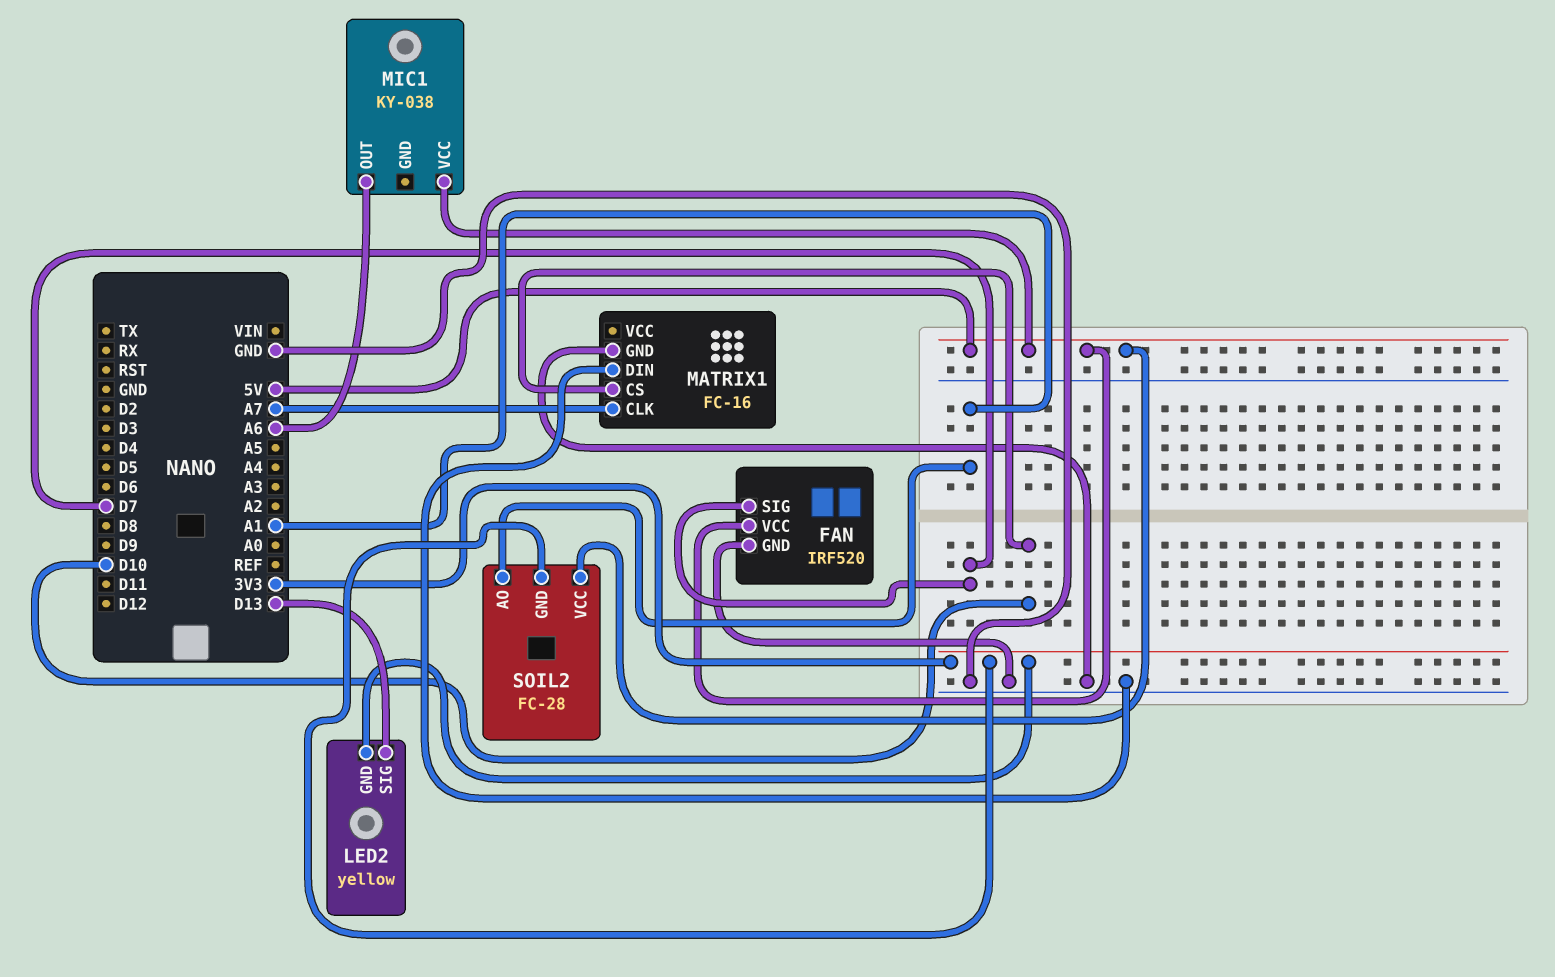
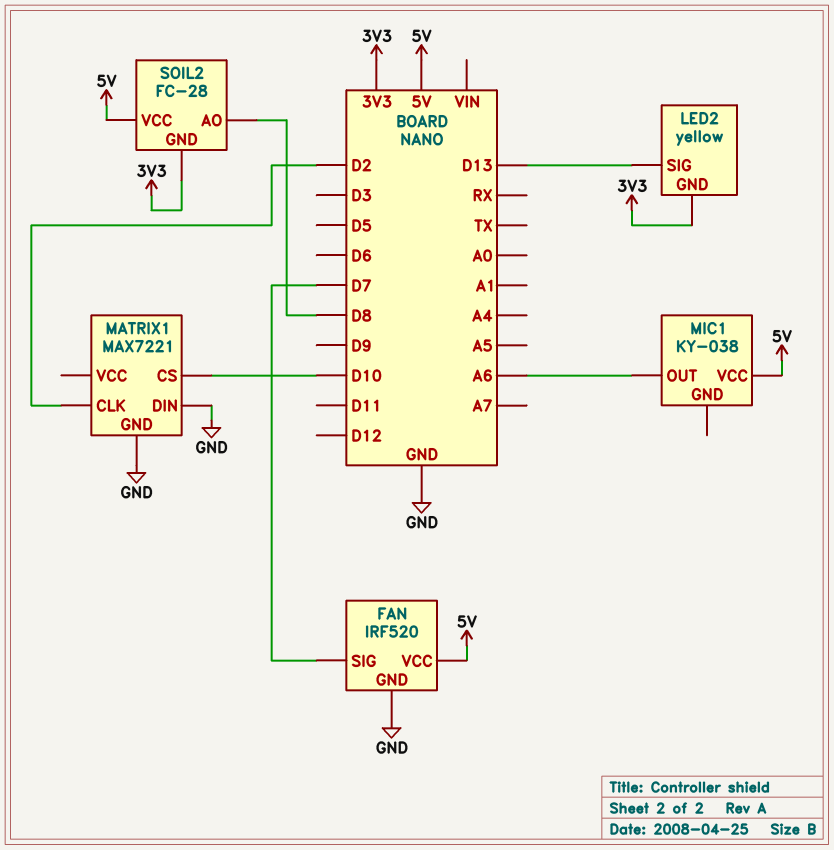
MATRIX1: FC-16 -> MAX7221
MATRIX1 pin CLK: A7 -> D2
SOIL2 pin AO: A1 -> D8

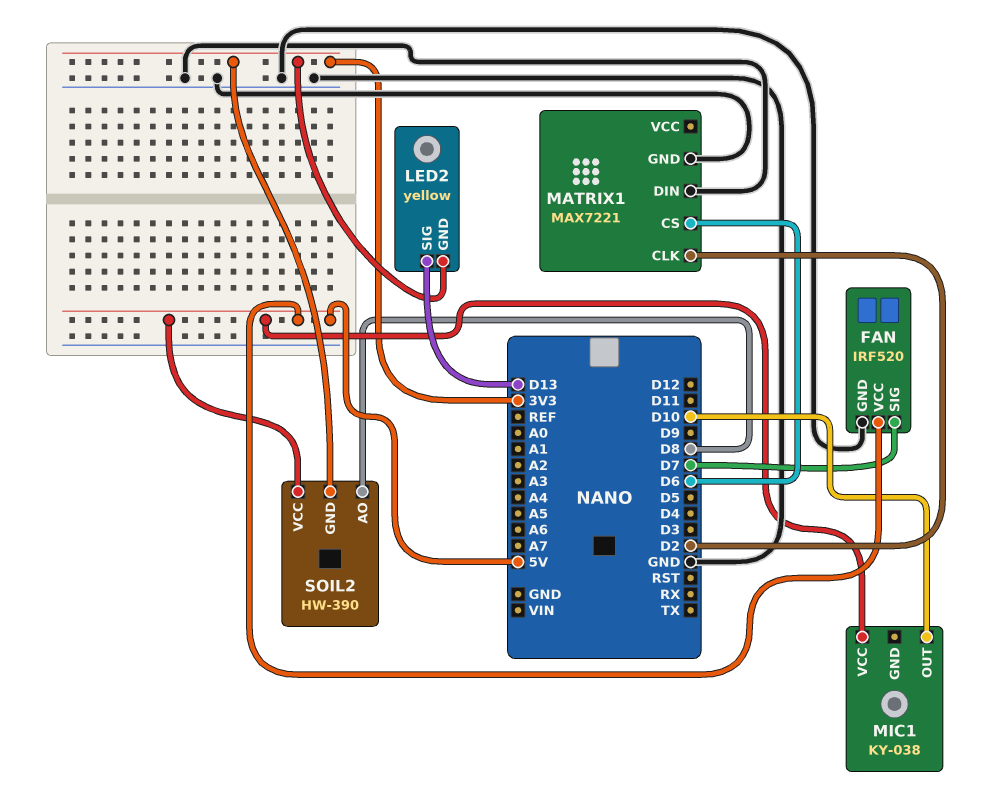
MATRIX1 pin CS: D10 -> D6
MIC1 pin OUT: A6 -> D10
SOIL2: FC-28 -> HW-390

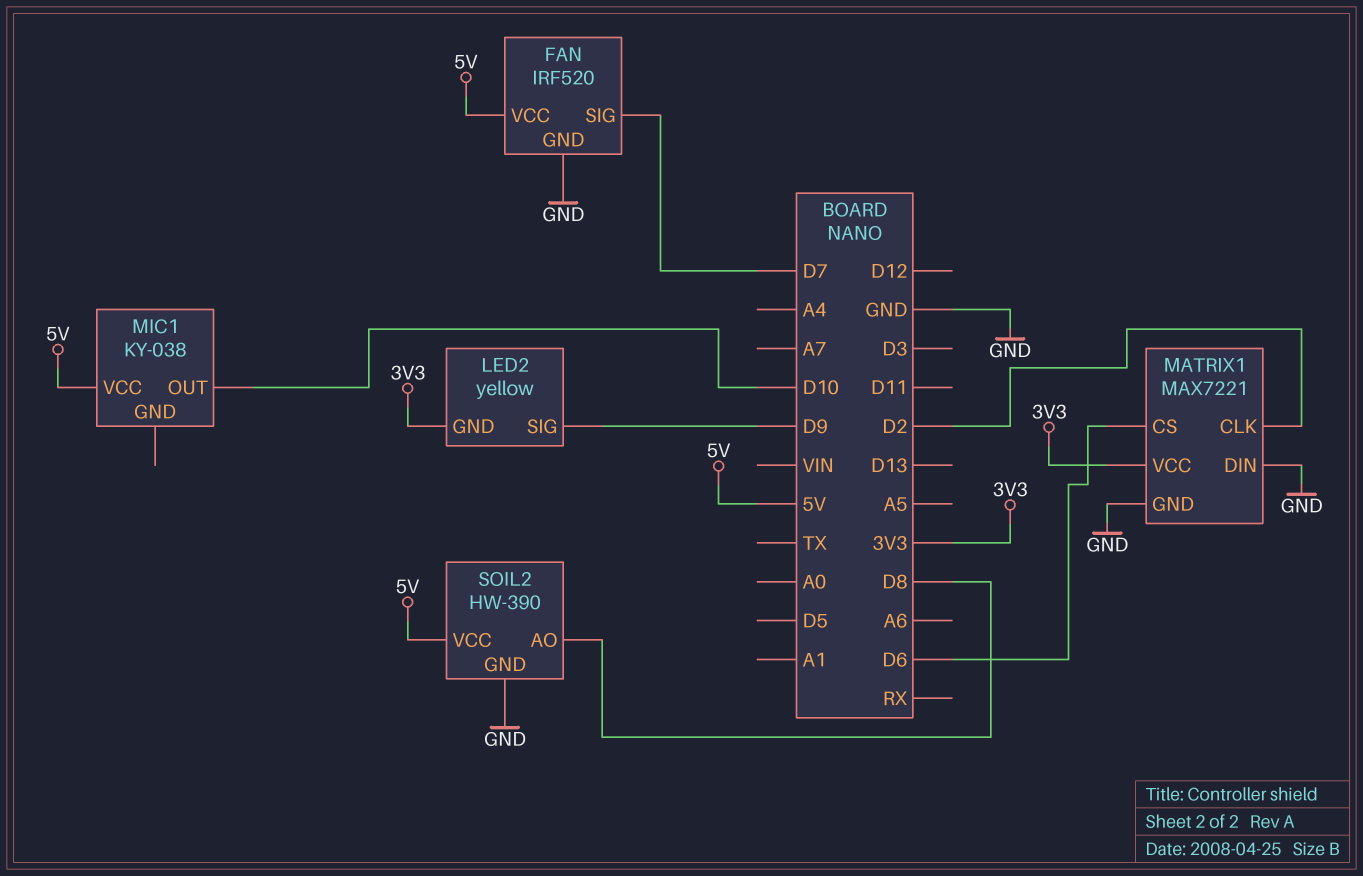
LED2 pin SIG: D13 -> D9
MATRIX1 pin VCC: none -> 3V3
SOIL2 pin GND: 3V3 -> GND

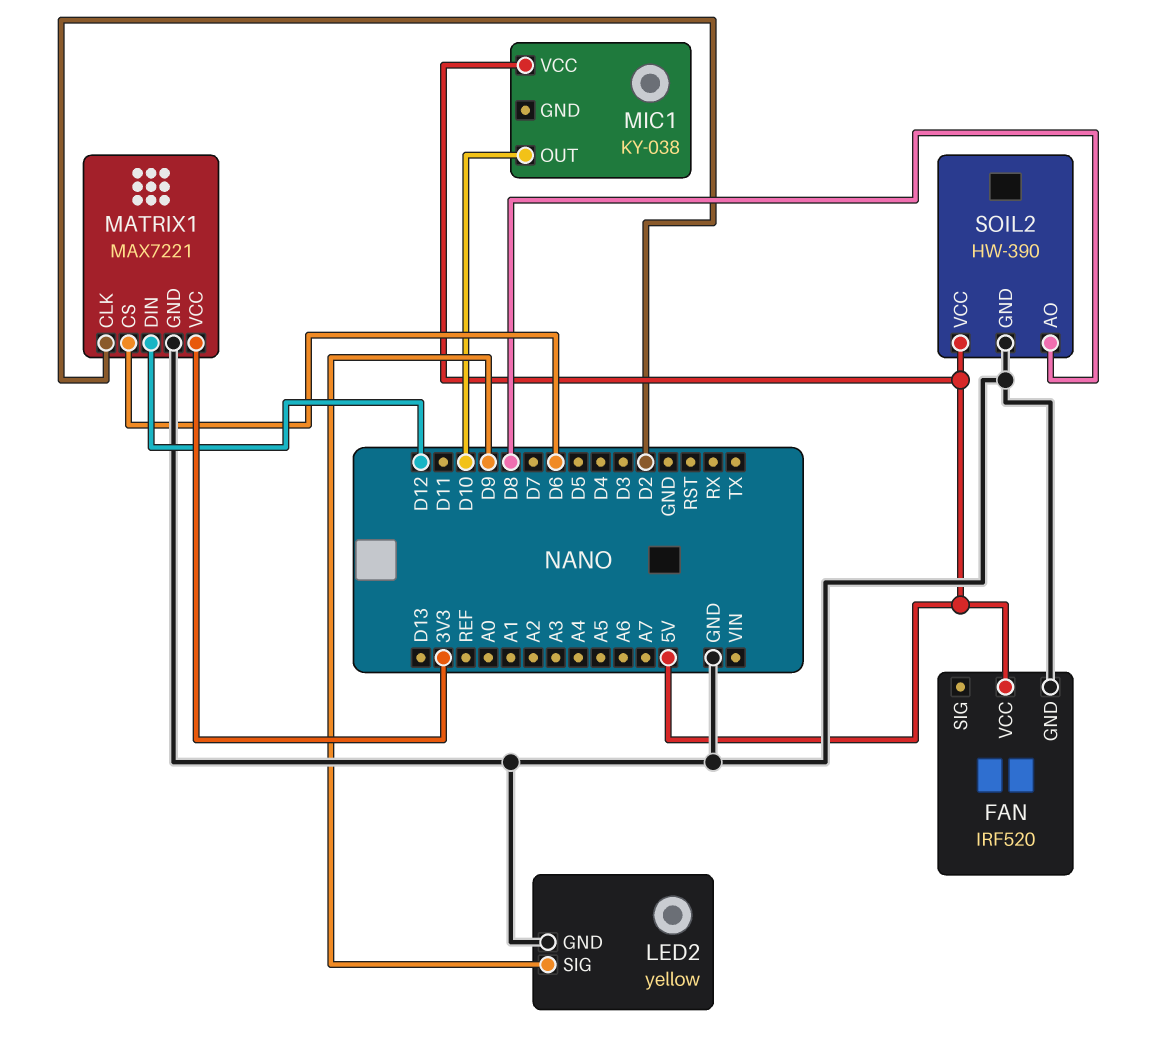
FAN pin SIG: D7 -> none
LED2 pin GND: 3V3 -> GND
MATRIX1 pin DIN: GND -> D12

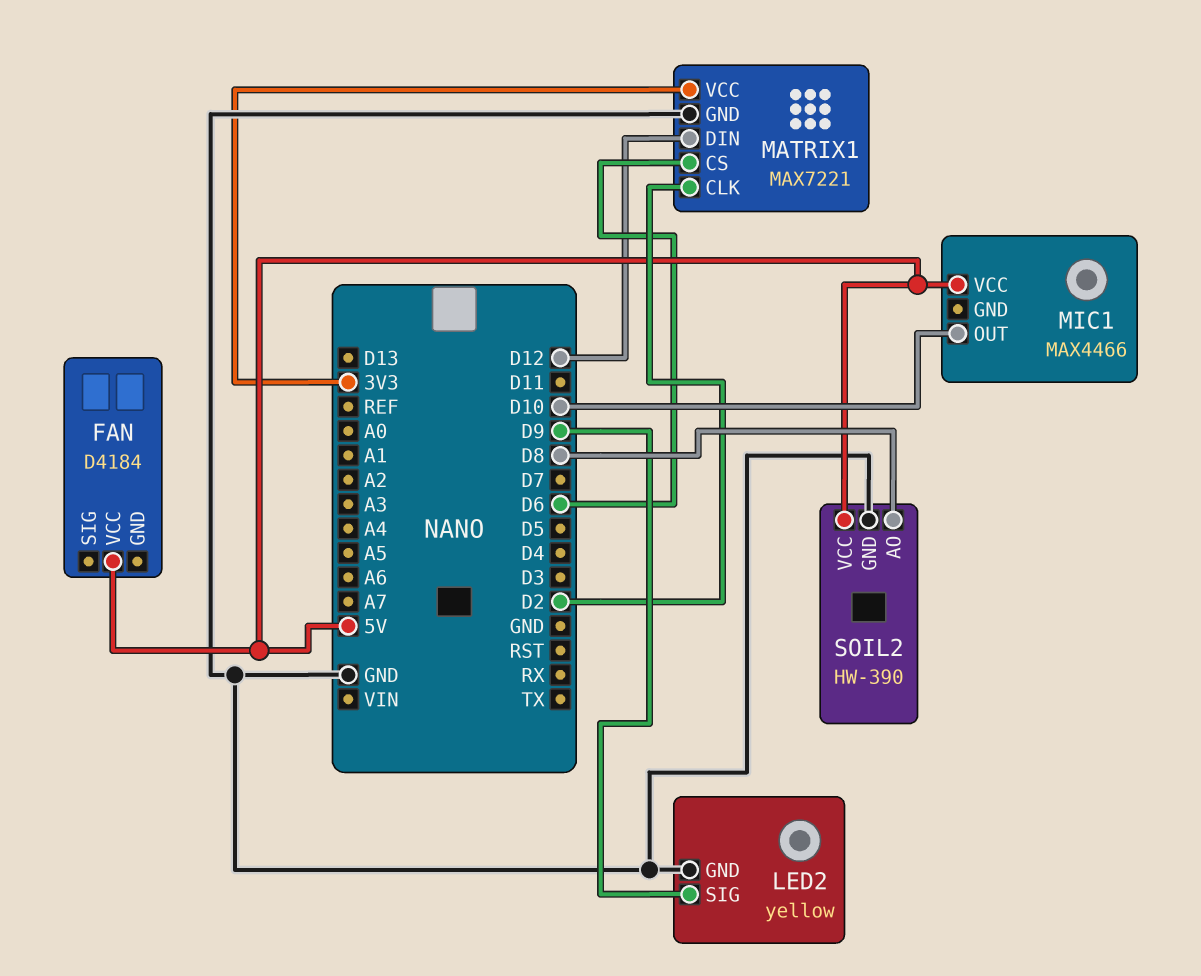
FAN: IRF520 -> D4184
FAN pin GND: GND -> none
MIC1: KY-038 -> MAX4466

